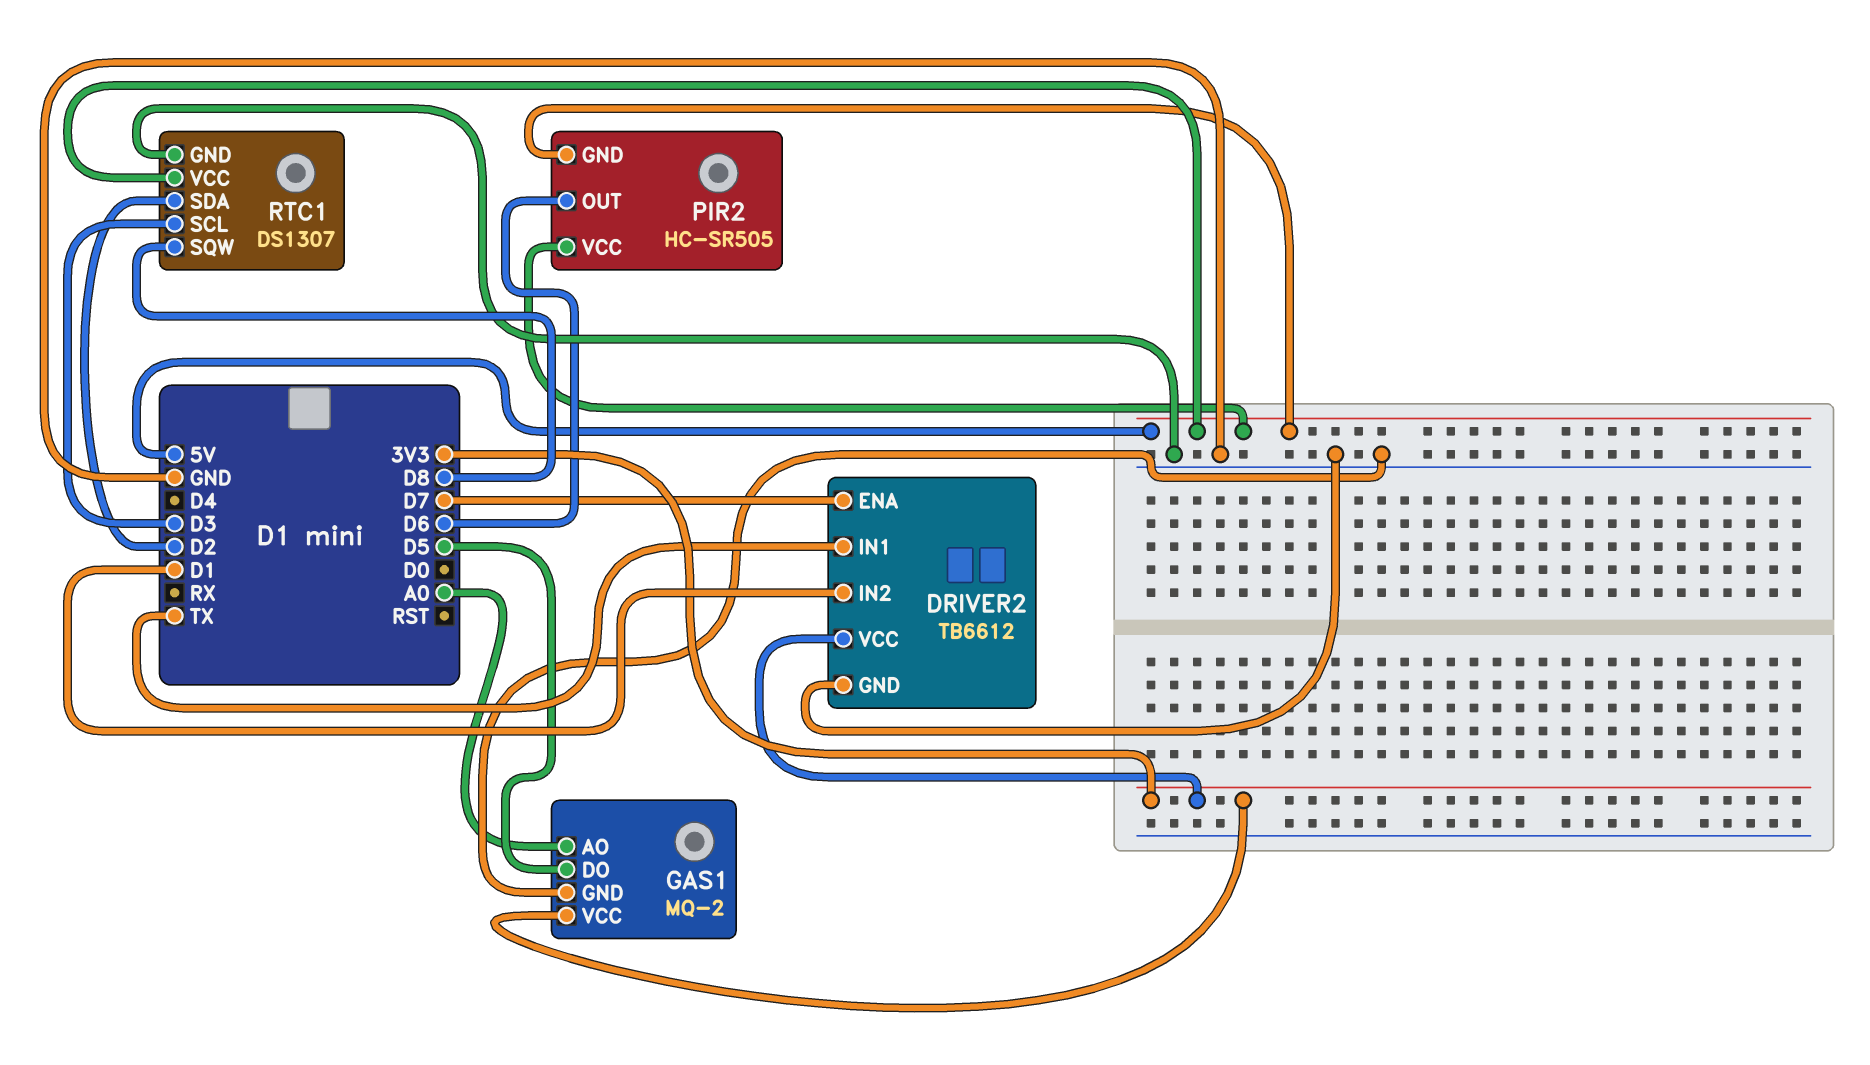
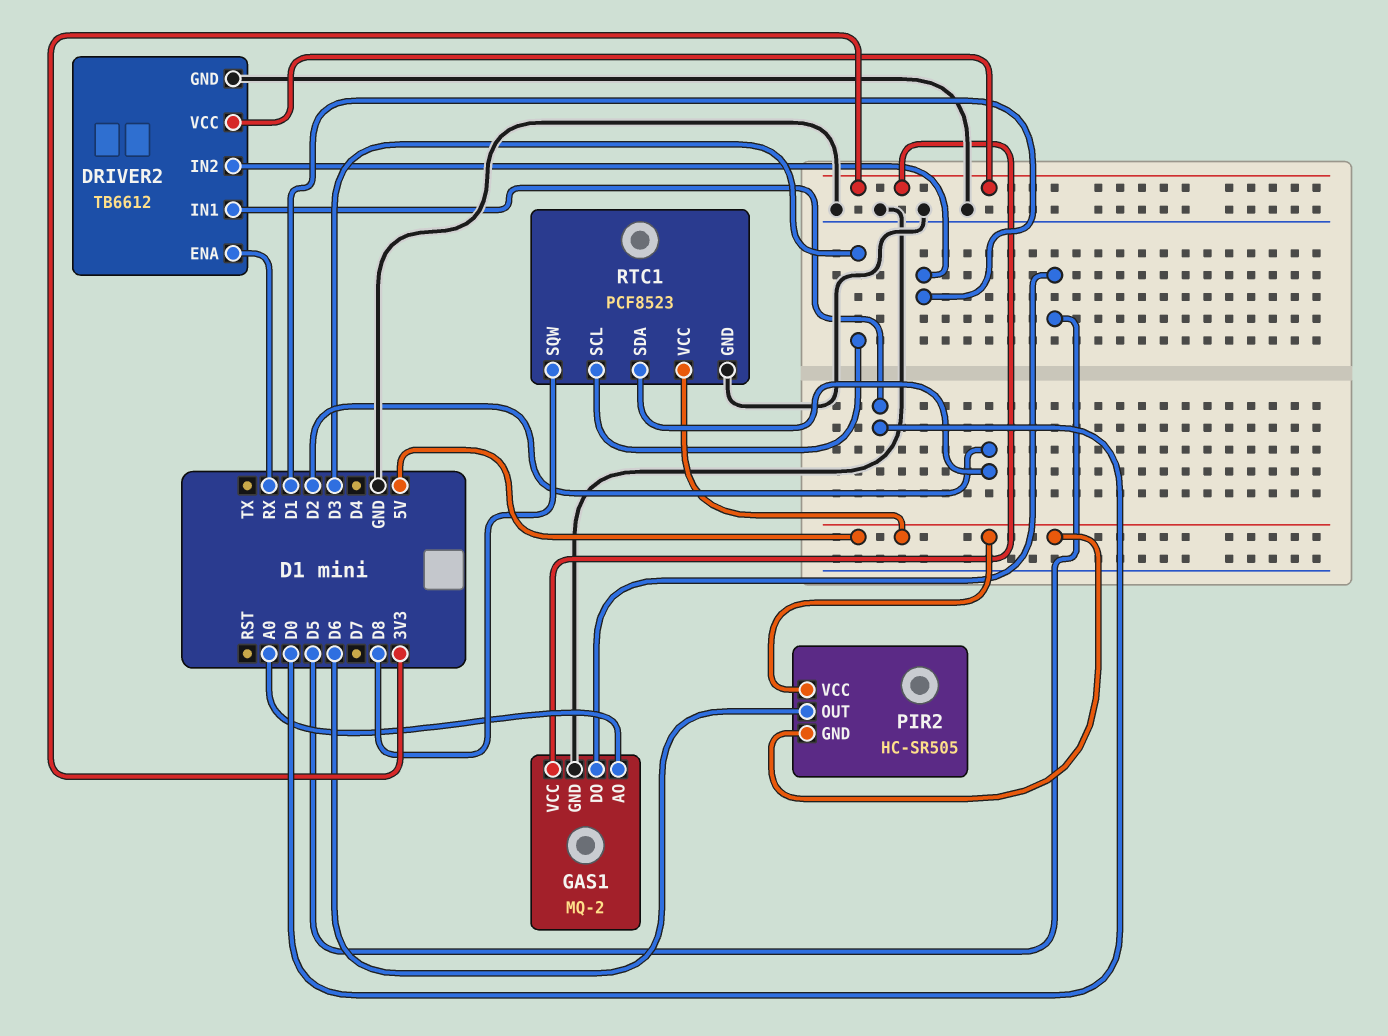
DRIVER2 pin ENA: D7 -> RX
DRIVER2 pin IN1: TX -> D0
RTC1: DS1307 -> PCF8523

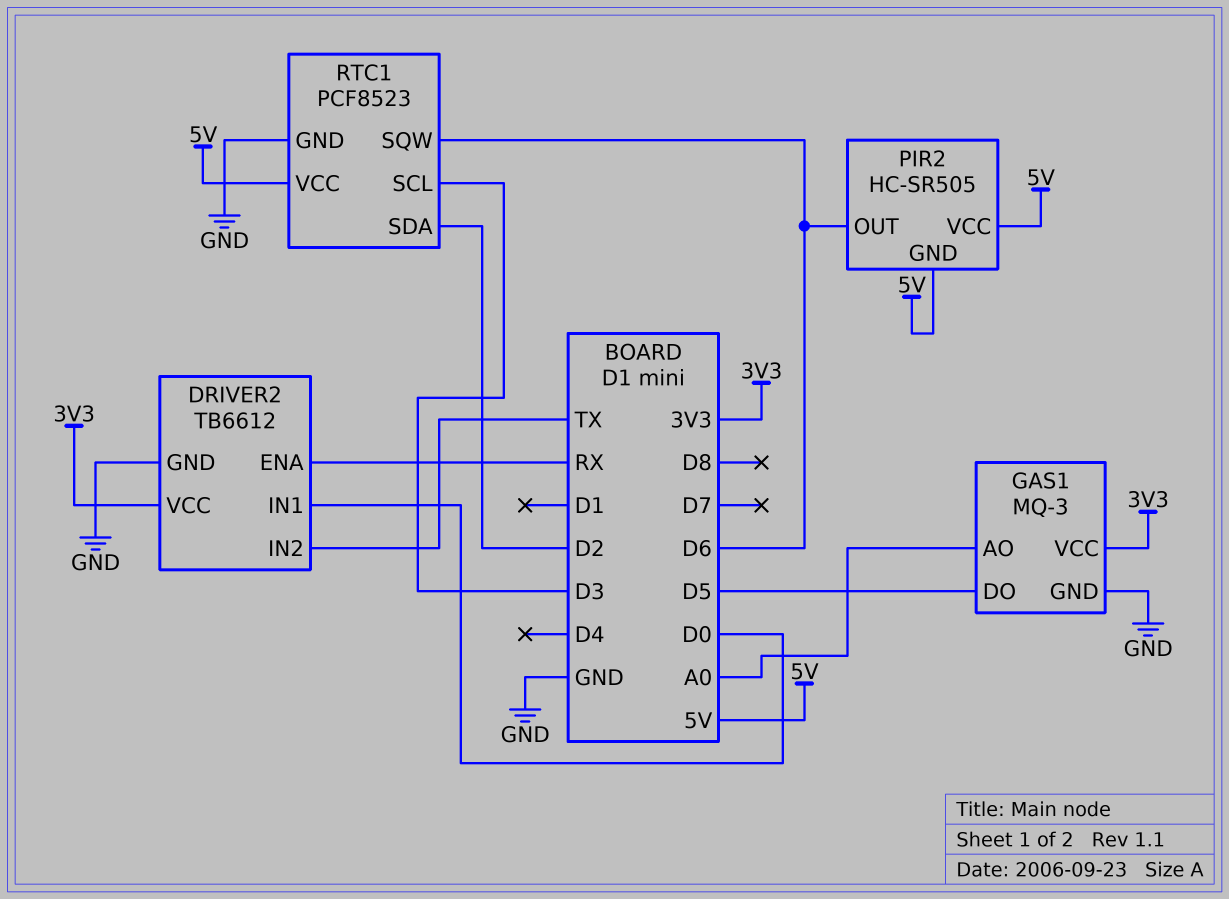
DRIVER2 pin IN2: D1 -> TX
GAS1: MQ-2 -> MQ-3
RTC1 pin SQW: D8 -> D6

